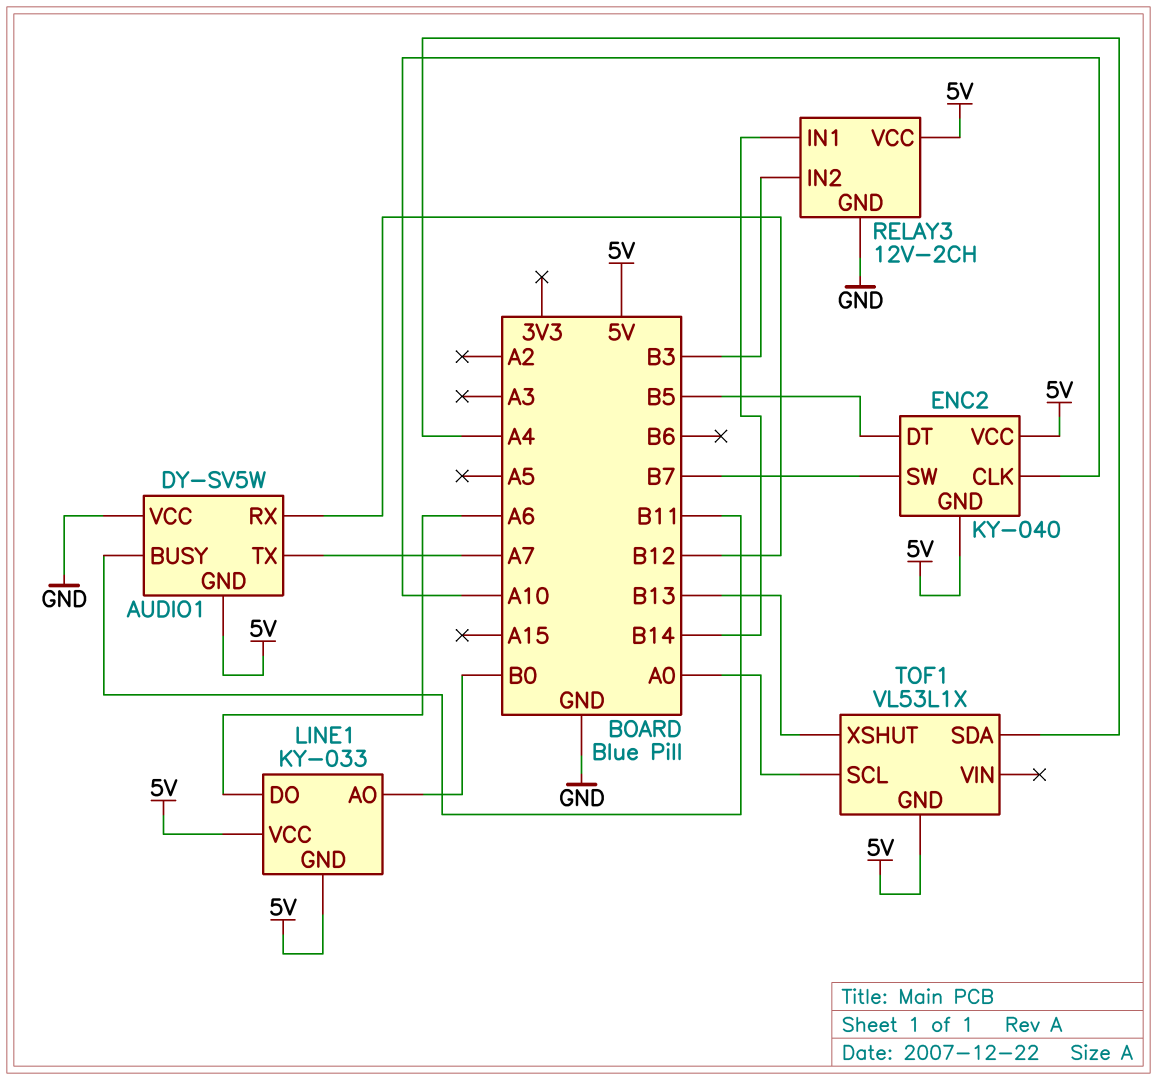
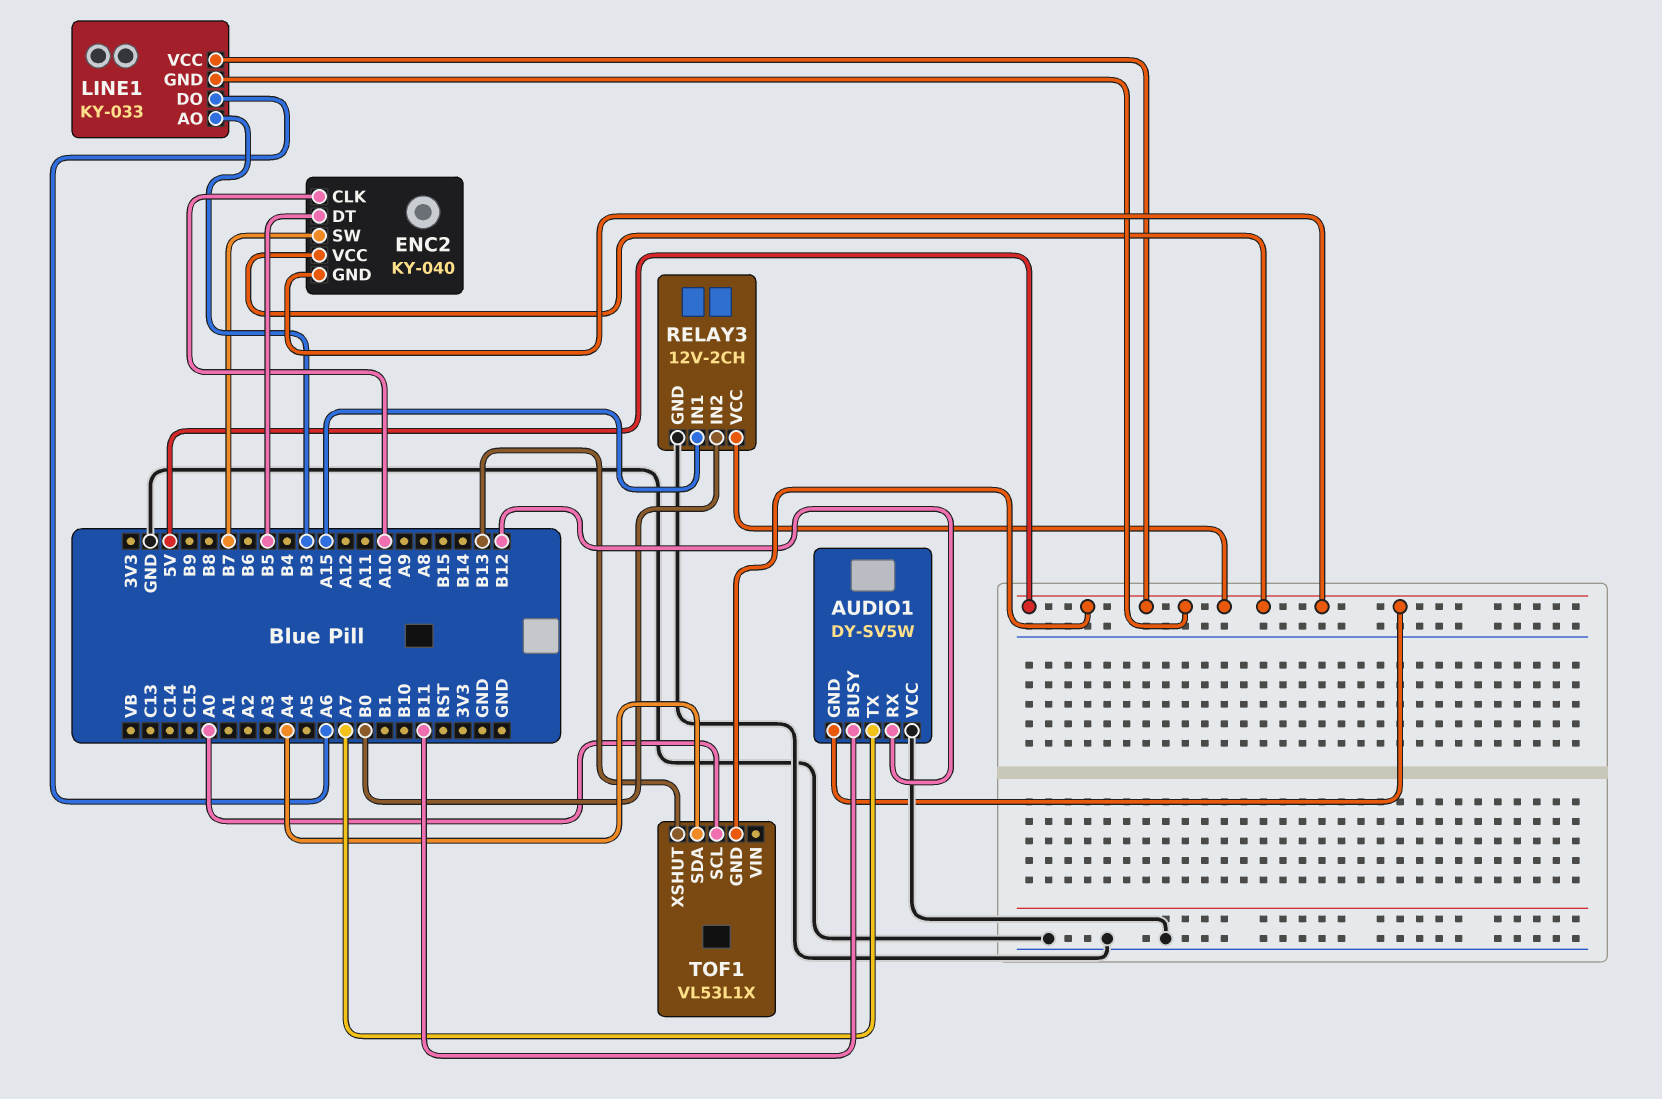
LINE1 pin AO: B0 -> B3
RELAY3 pin IN1: B14 -> A15
RELAY3 pin IN2: B3 -> B0

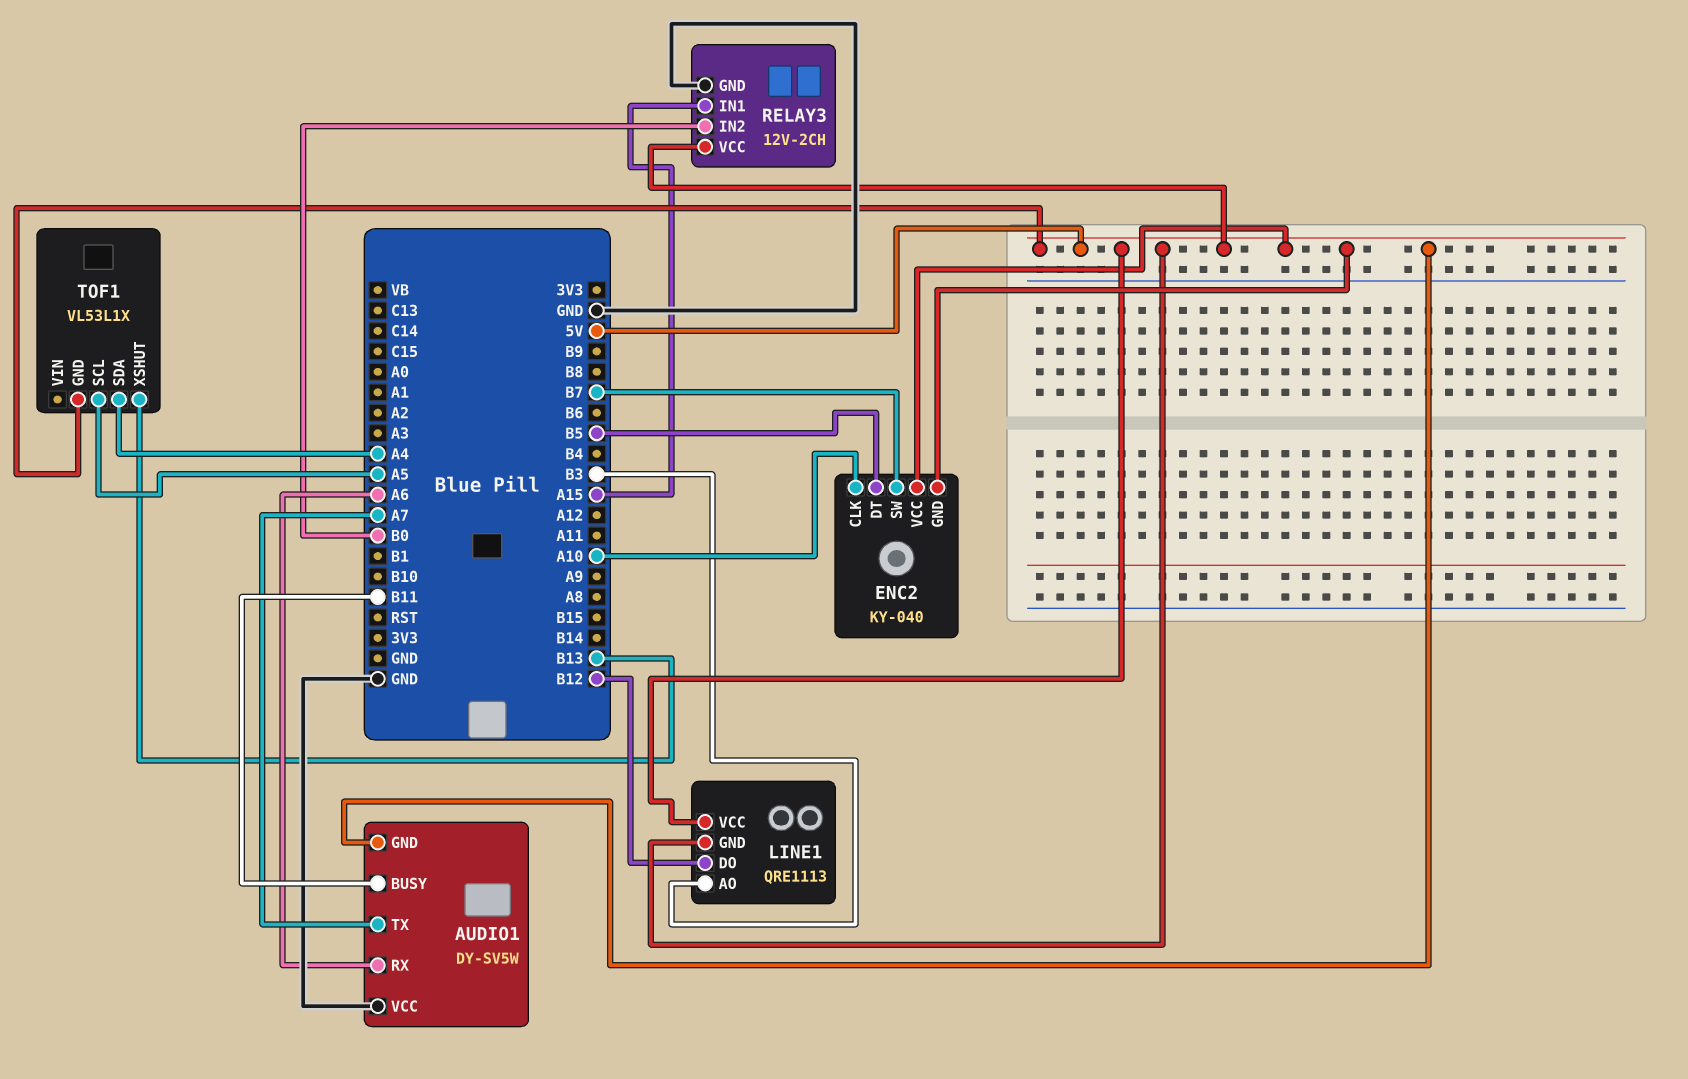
AUDIO1 pin RX: B12 -> A6
LINE1: KY-033 -> QRE1113
LINE1 pin DO: A6 -> B12
TOF1 pin SCL: A0 -> A5

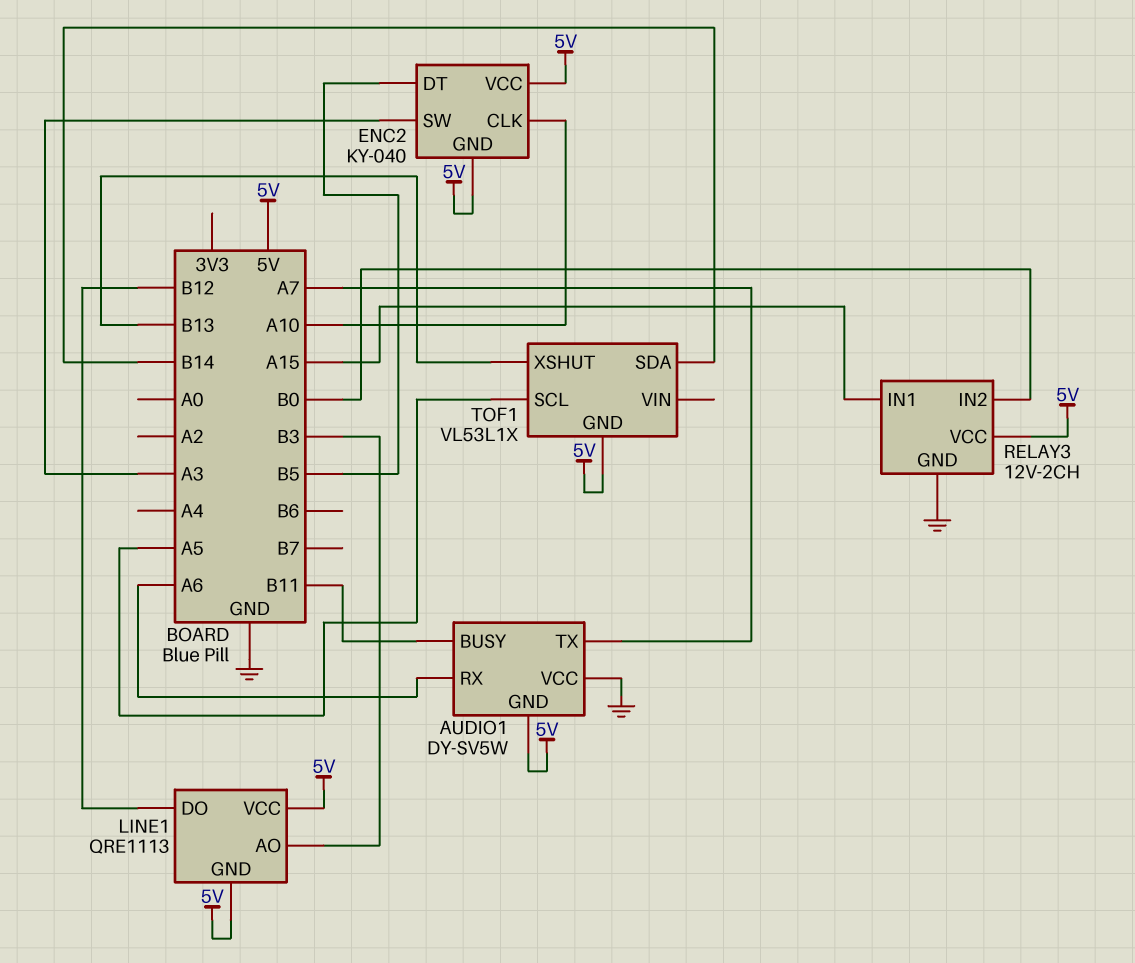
ENC2 pin SW: B7 -> A3
TOF1 pin SDA: A4 -> B14

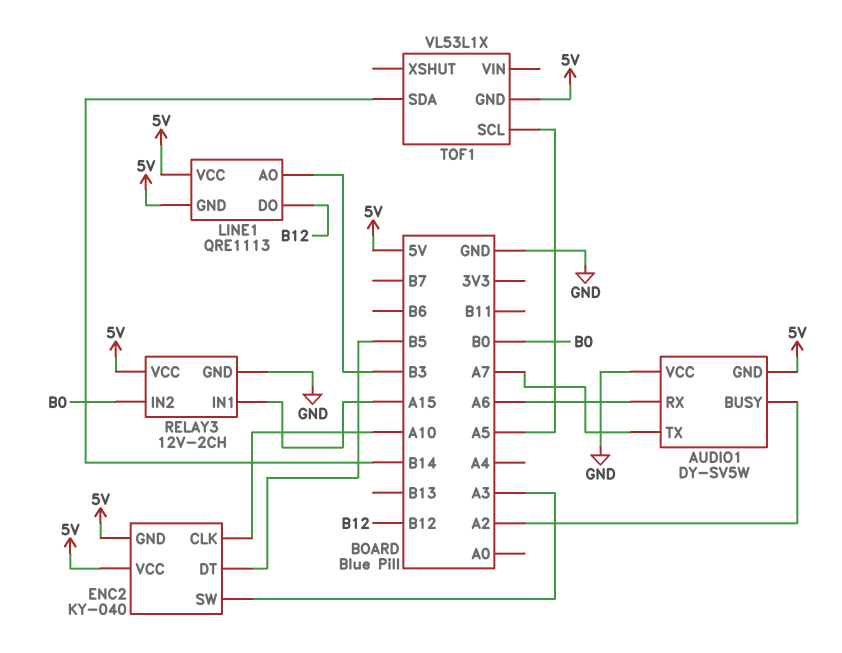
AUDIO1 pin BUSY: B11 -> A2
TOF1 pin XSHUT: B13 -> none

